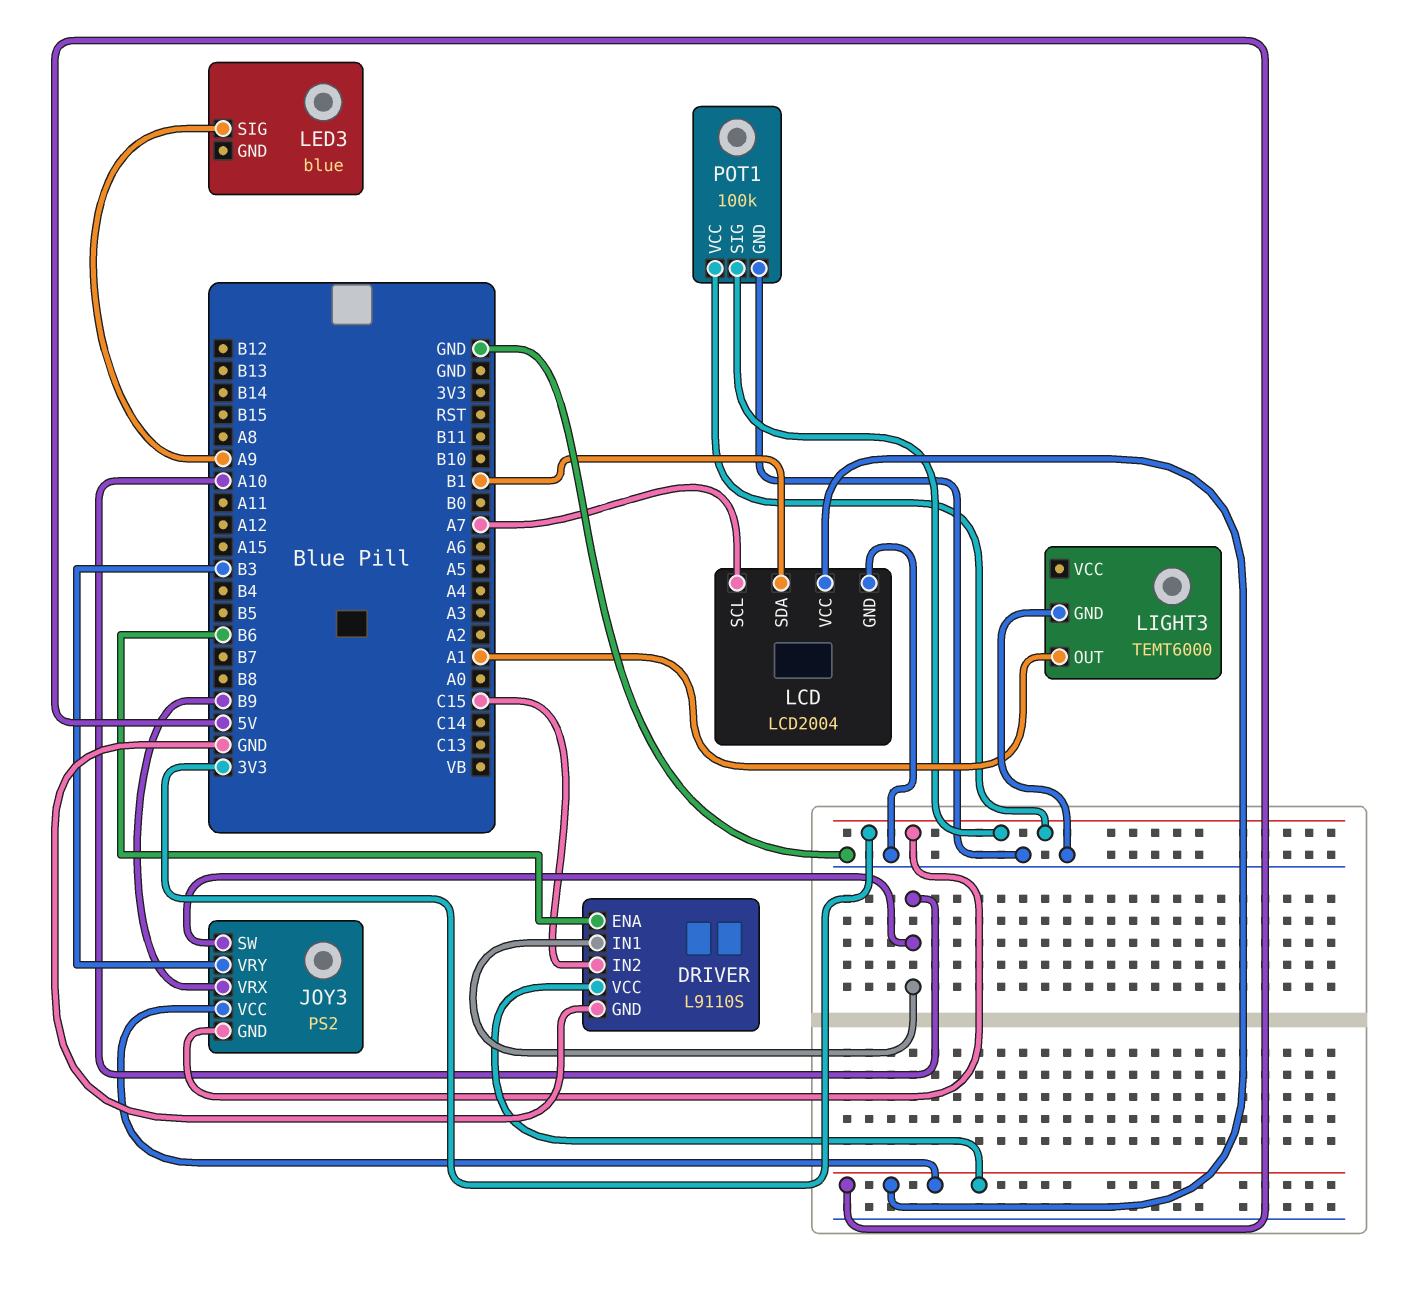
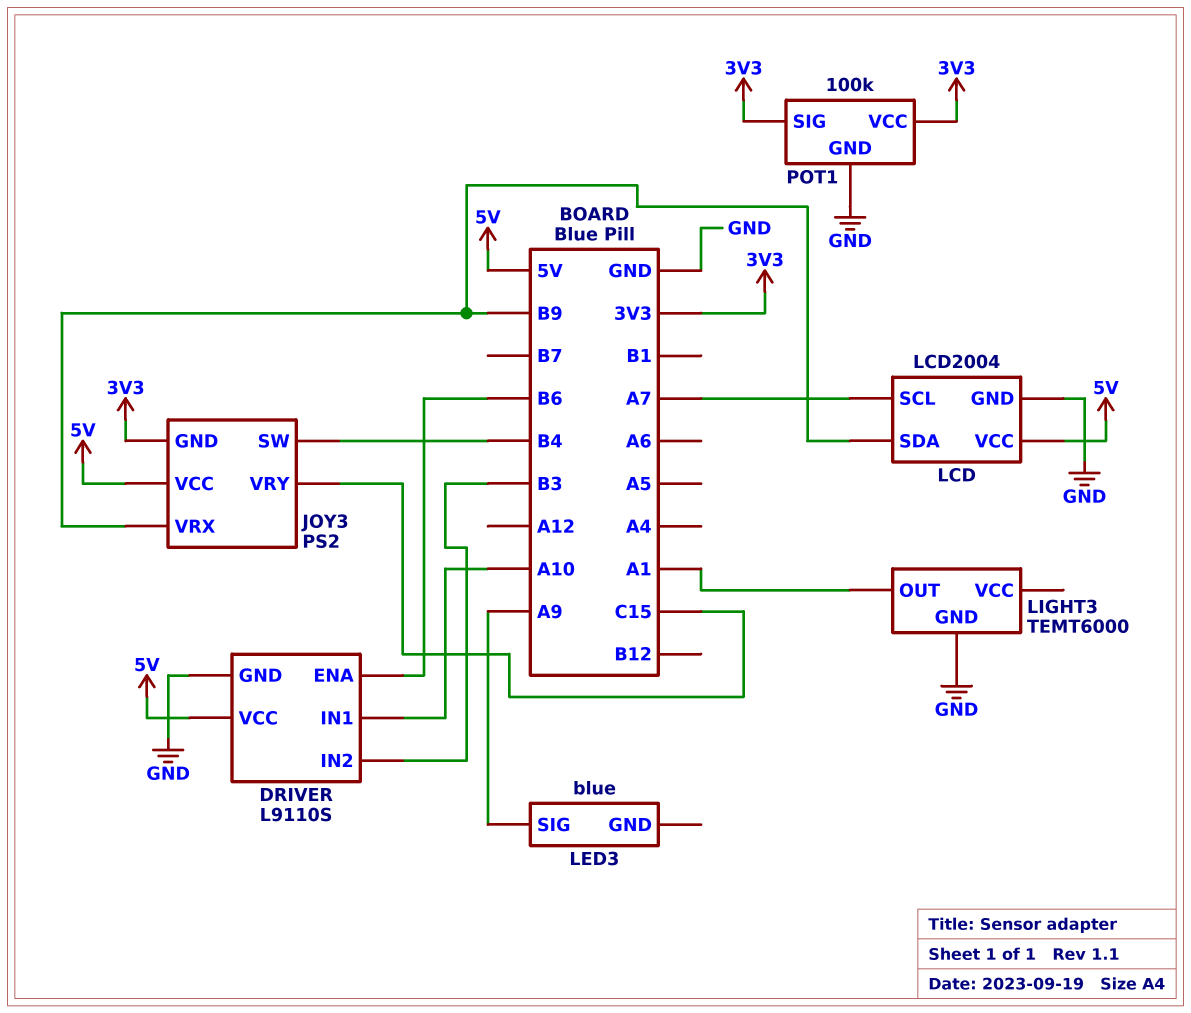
DRIVER pin IN2: C15 -> B3
JOY3 pin SW: A10 -> B4
JOY3 pin VRY: B3 -> C15
LCD pin SDA: B1 -> B9

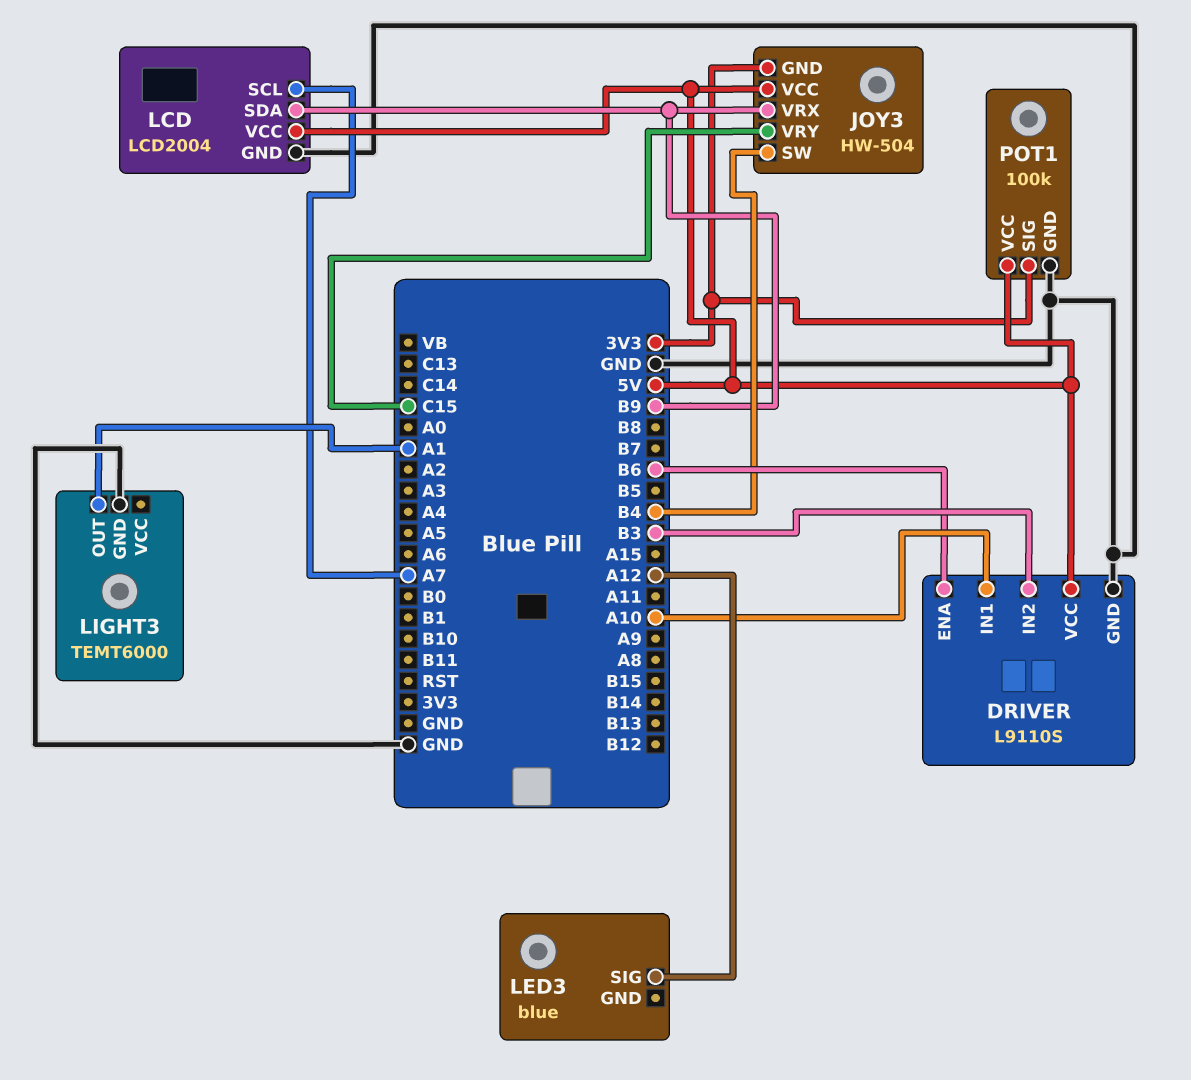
JOY3: PS2 -> HW-504
LED3 pin SIG: A9 -> A12
POT1 pin VCC: 3V3 -> 5V

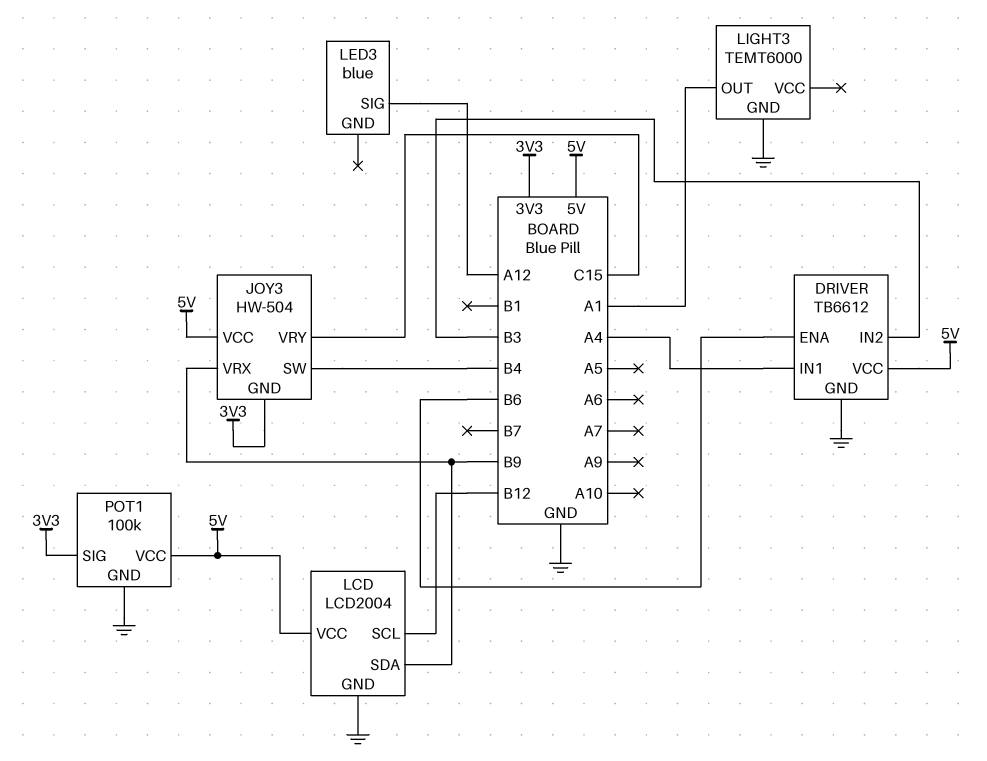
DRIVER: L9110S -> TB6612
DRIVER pin IN1: A10 -> A4
LCD pin SCL: A7 -> B12

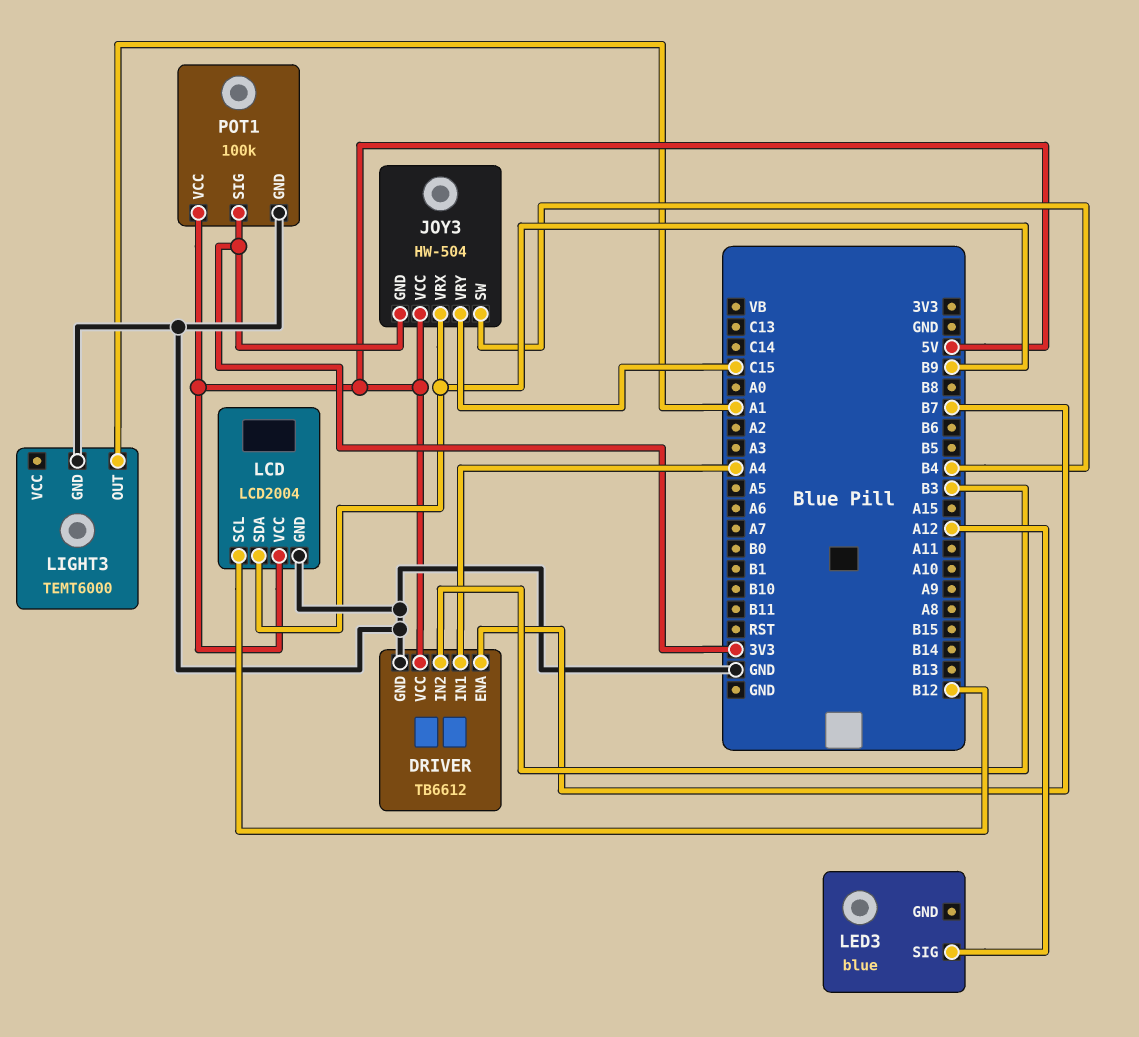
DRIVER pin ENA: B6 -> B7

